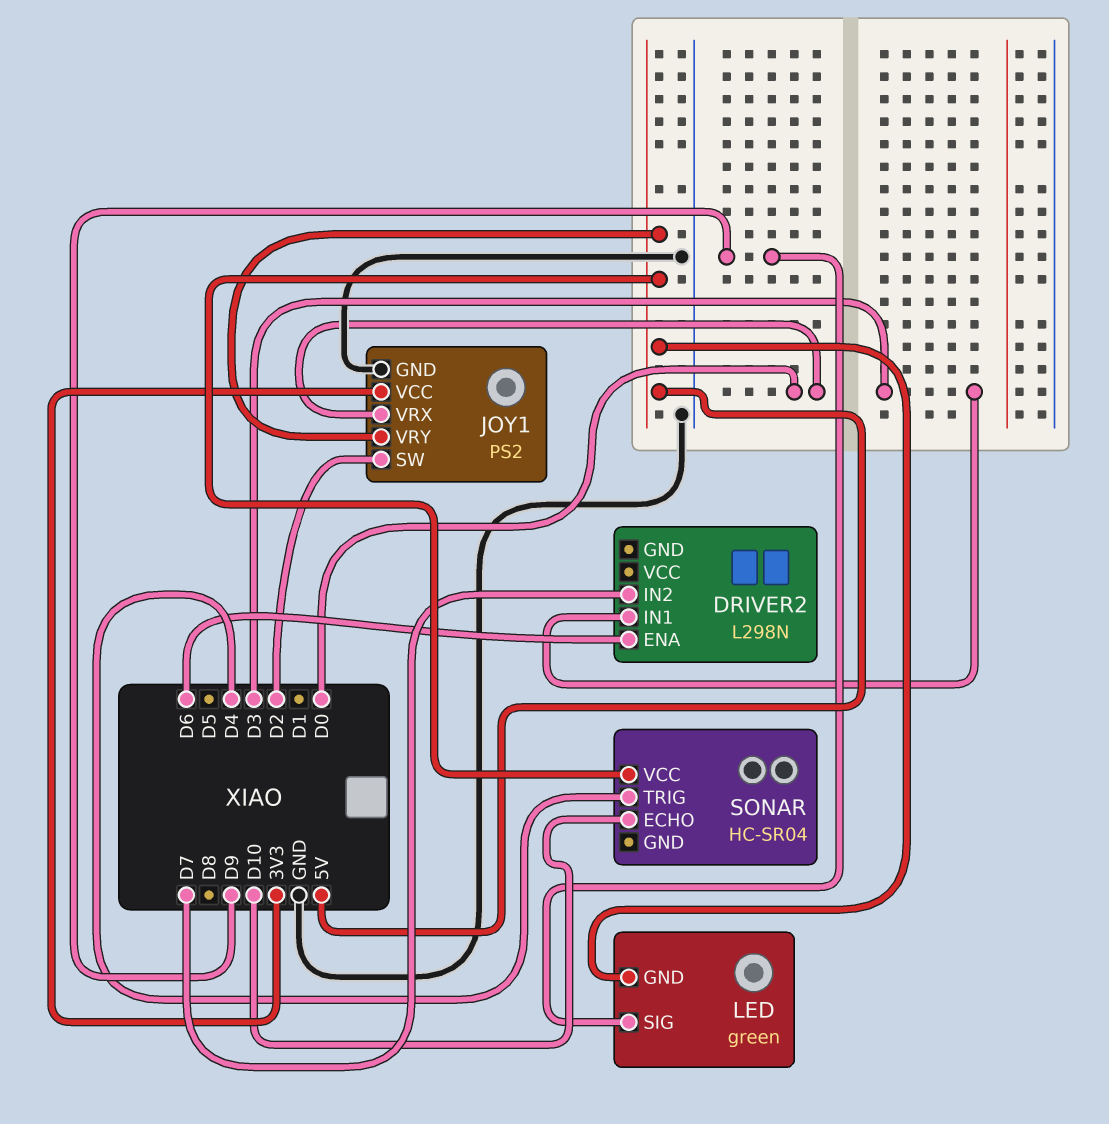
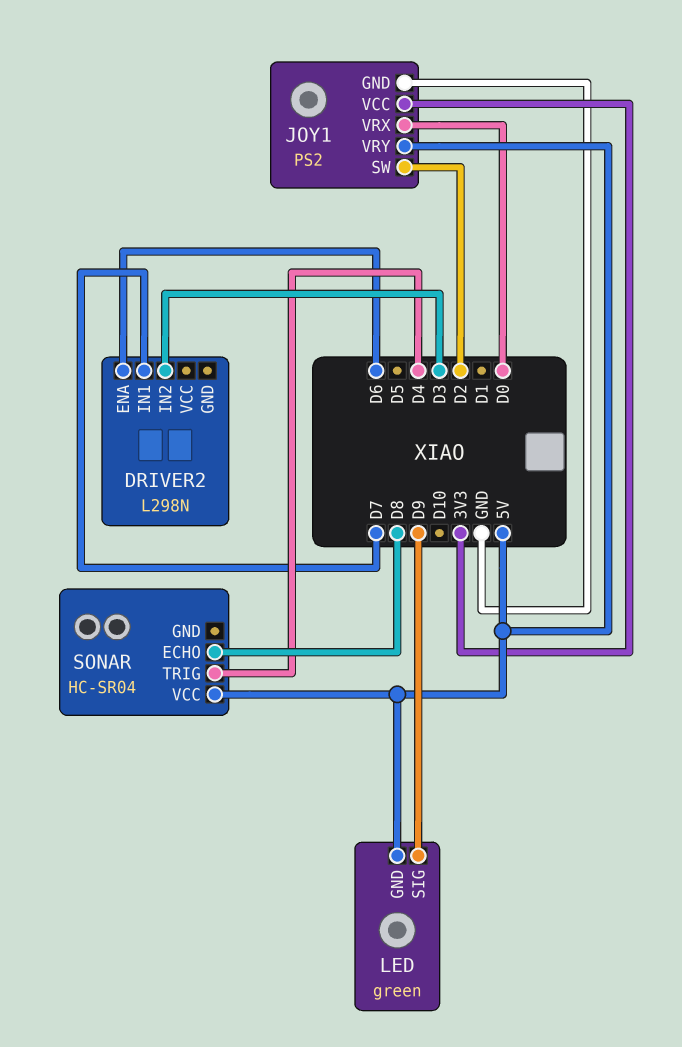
DRIVER2 pin IN1: D3 -> D7
DRIVER2 pin IN2: D7 -> D3
SONAR pin ECHO: D10 -> D8

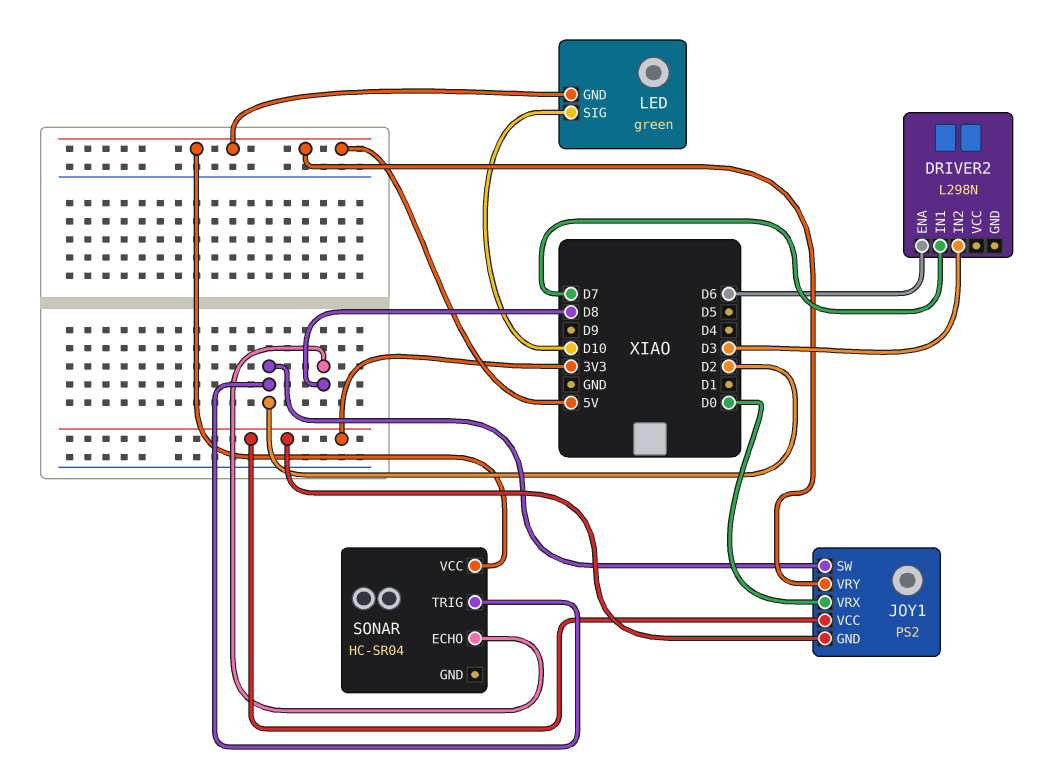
JOY1 pin GND: GND -> 3V3
LED pin SIG: D9 -> D10
SONAR pin TRIG: D4 -> D2

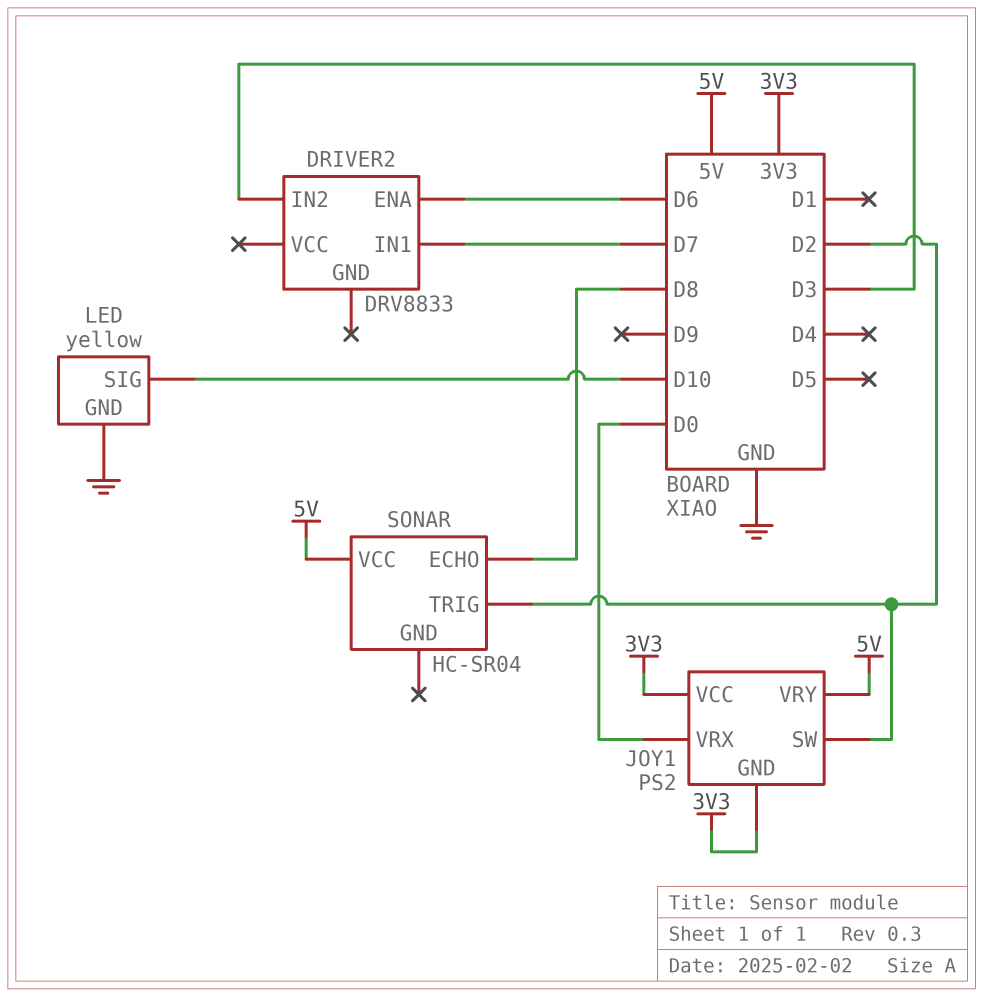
DRIVER2: L298N -> DRV8833
LED: green -> yellow
LED pin GND: 5V -> GND

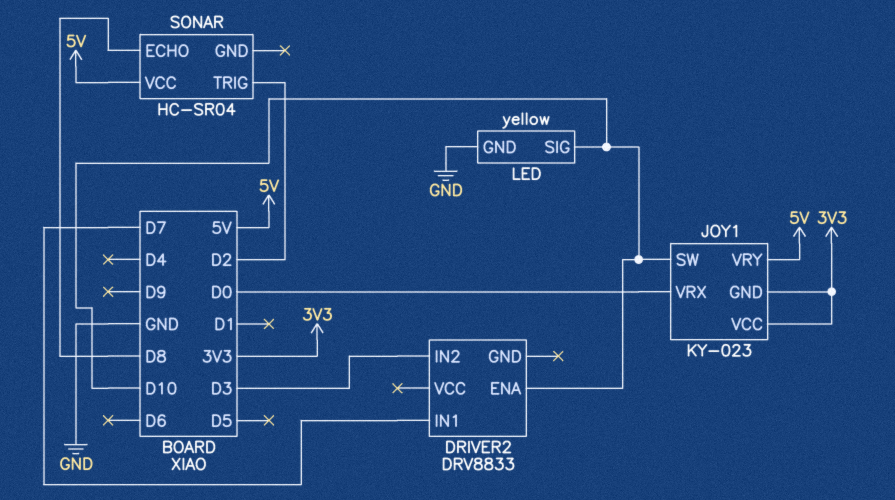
DRIVER2 pin ENA: D6 -> D10
JOY1: PS2 -> KY-023
JOY1 pin SW: D2 -> D10

